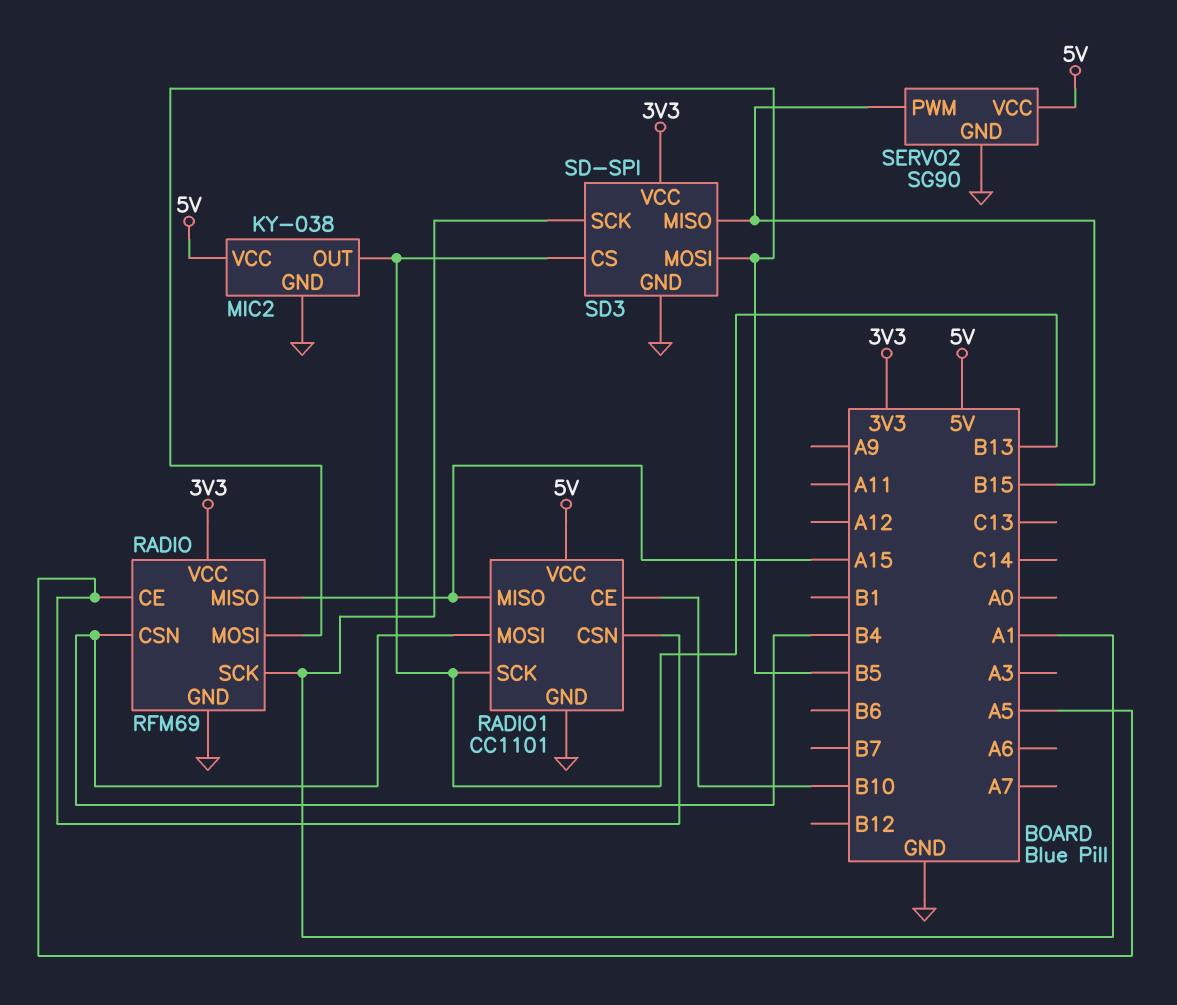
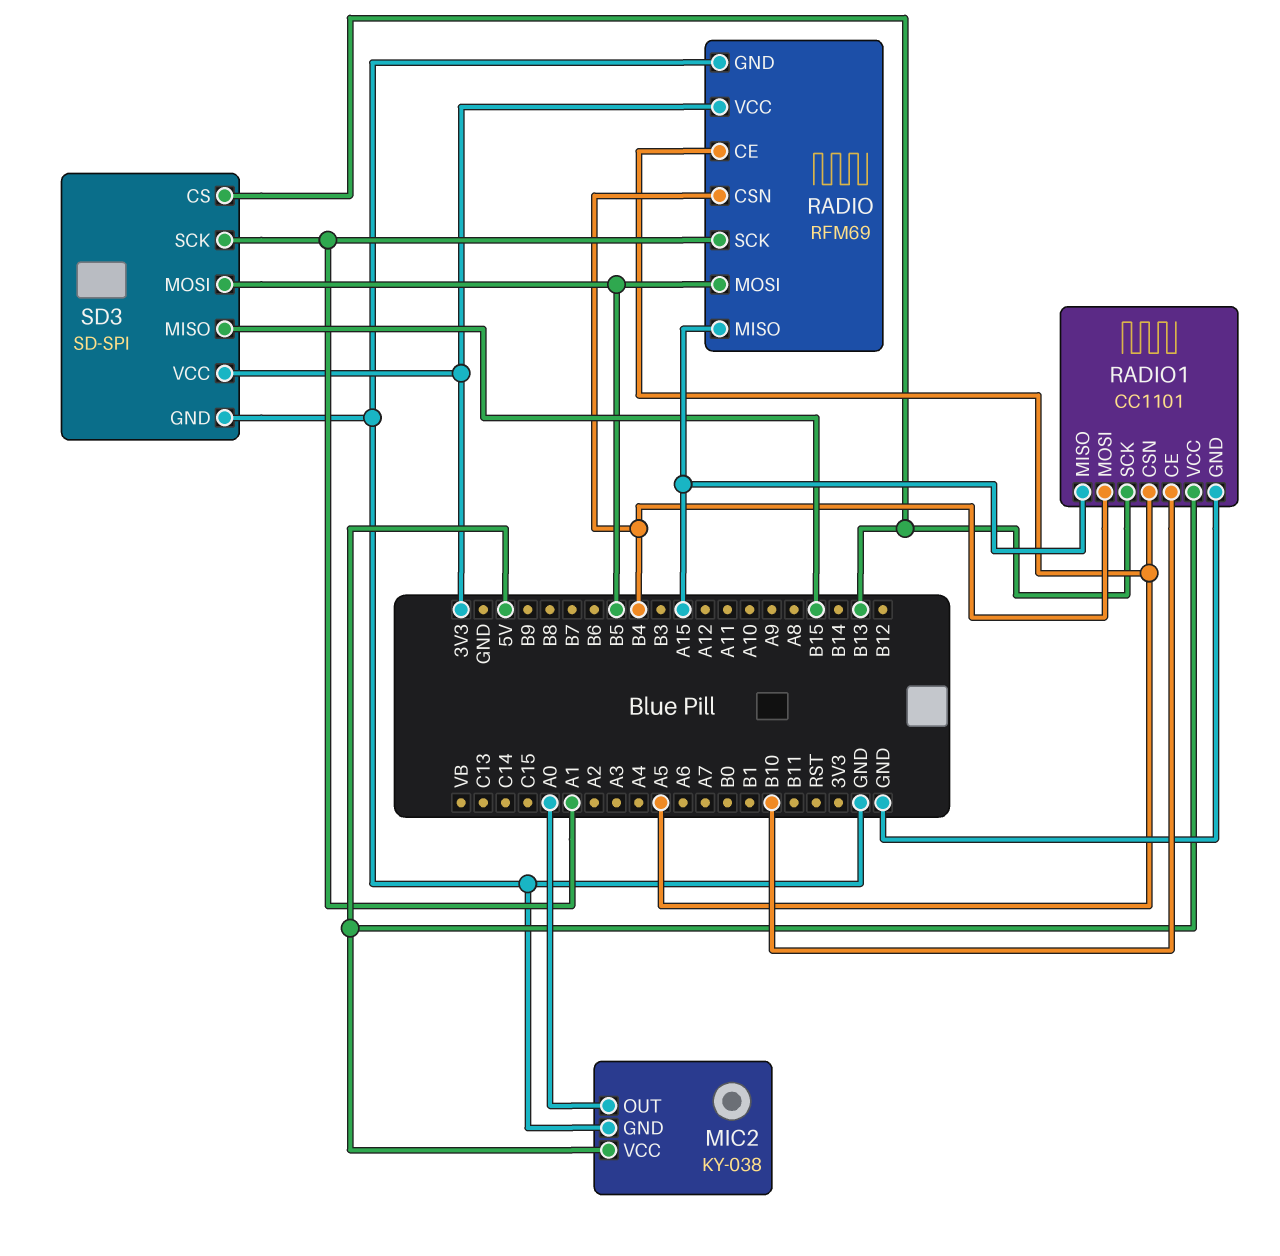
MIC2 pin OUT: B13 -> A0
SERVO2: SG90 -> none
SERVO2 pin GND: GND -> none
SERVO2 pin PWM: B15 -> none
SERVO2 pin VCC: 5V -> none

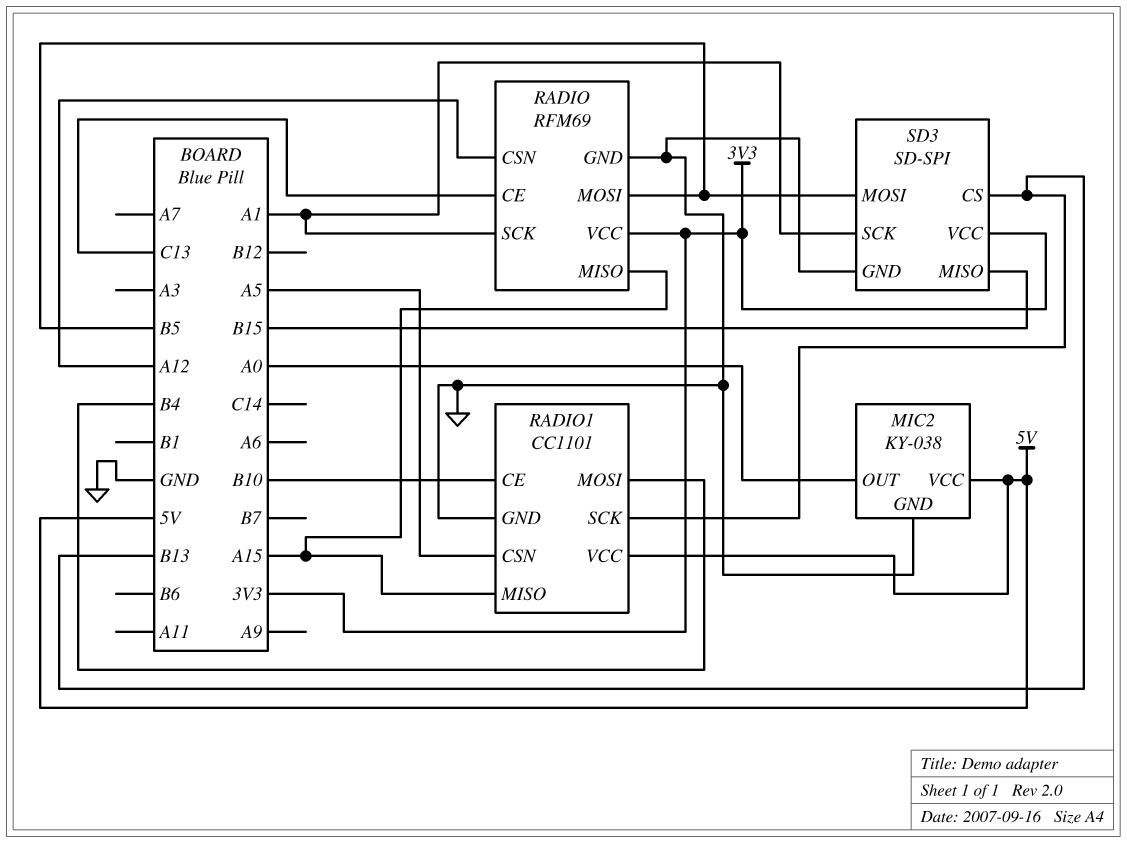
RADIO pin CE: A5 -> C13
RADIO pin CSN: B4 -> A12

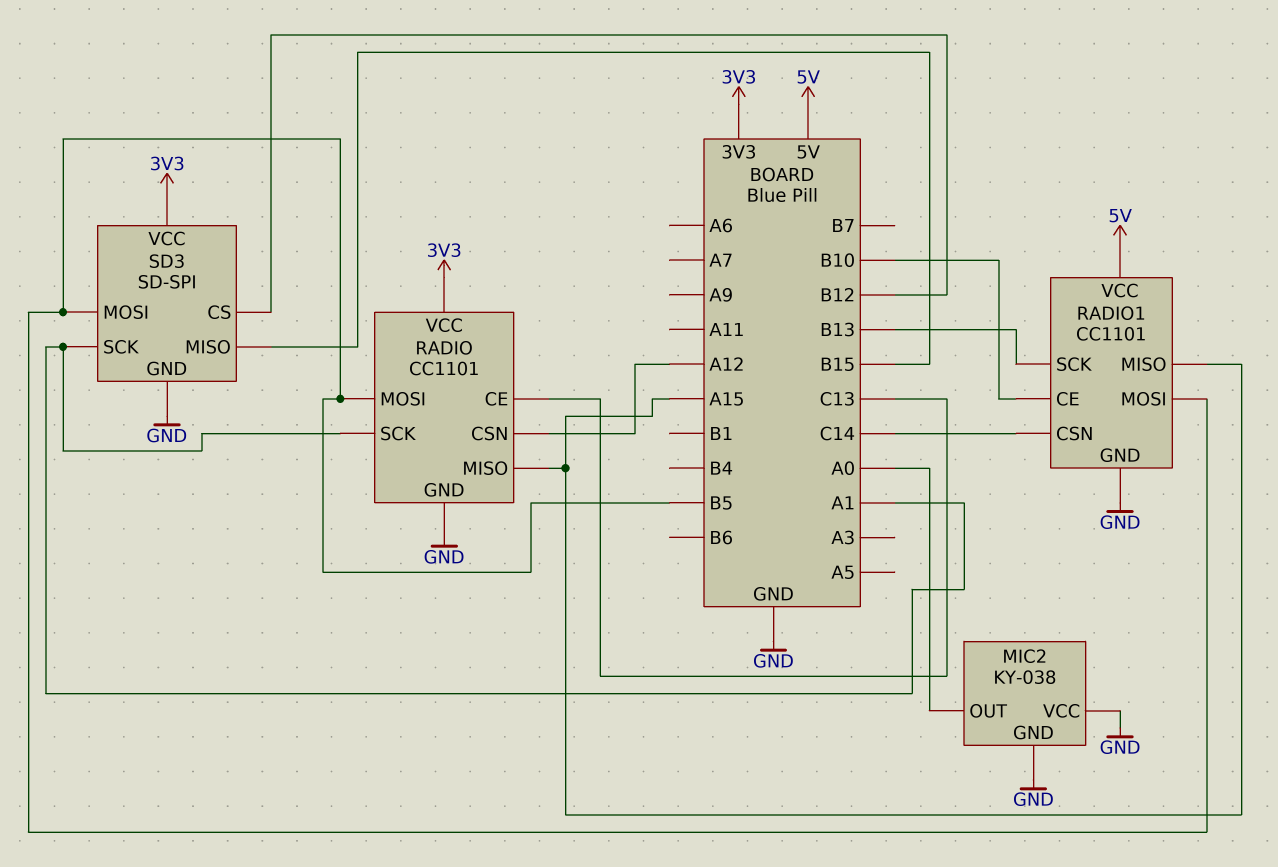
MIC2 pin VCC: 5V -> GND
RADIO: RFM69 -> CC1101
RADIO1 pin CSN: A5 -> C14
RADIO1 pin MOSI: B4 -> B5
SD3 pin CS: B13 -> B12

